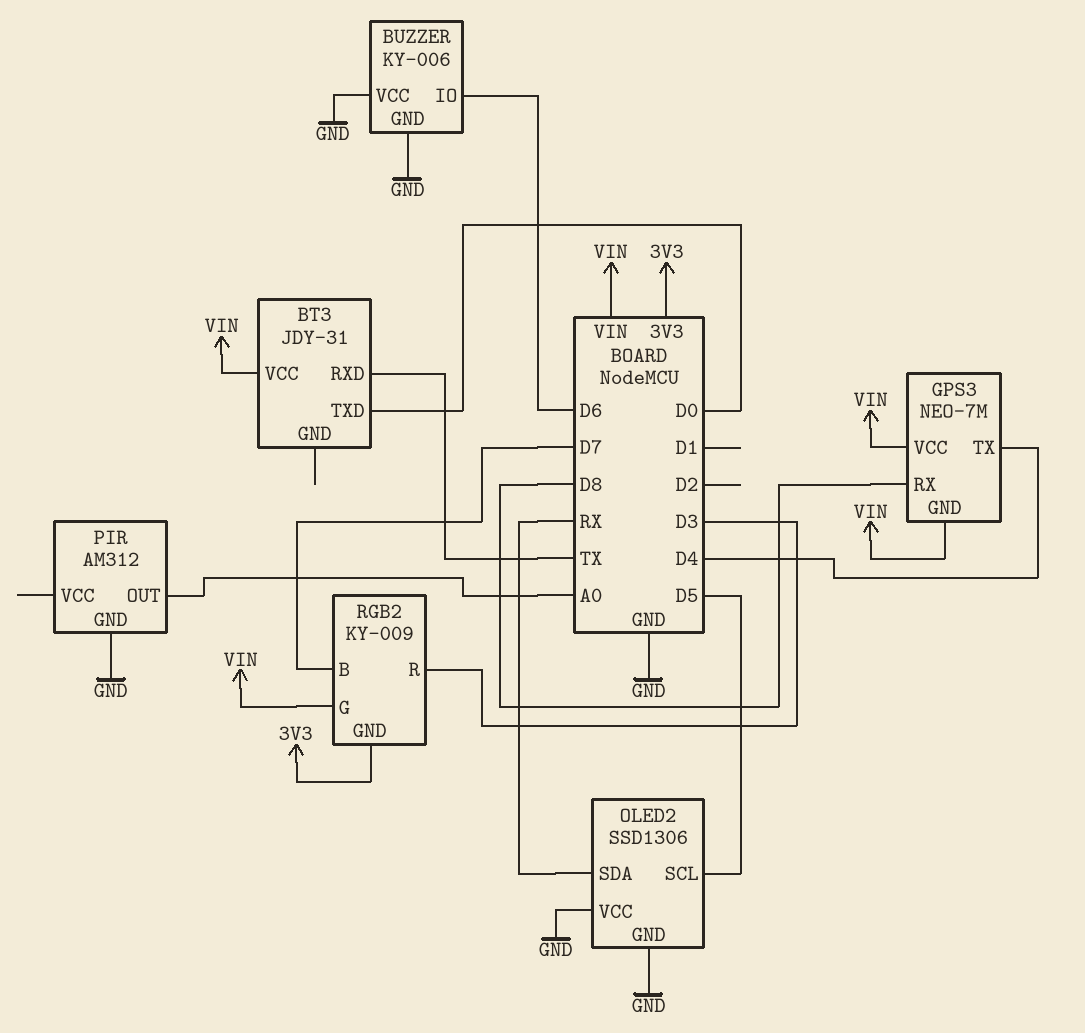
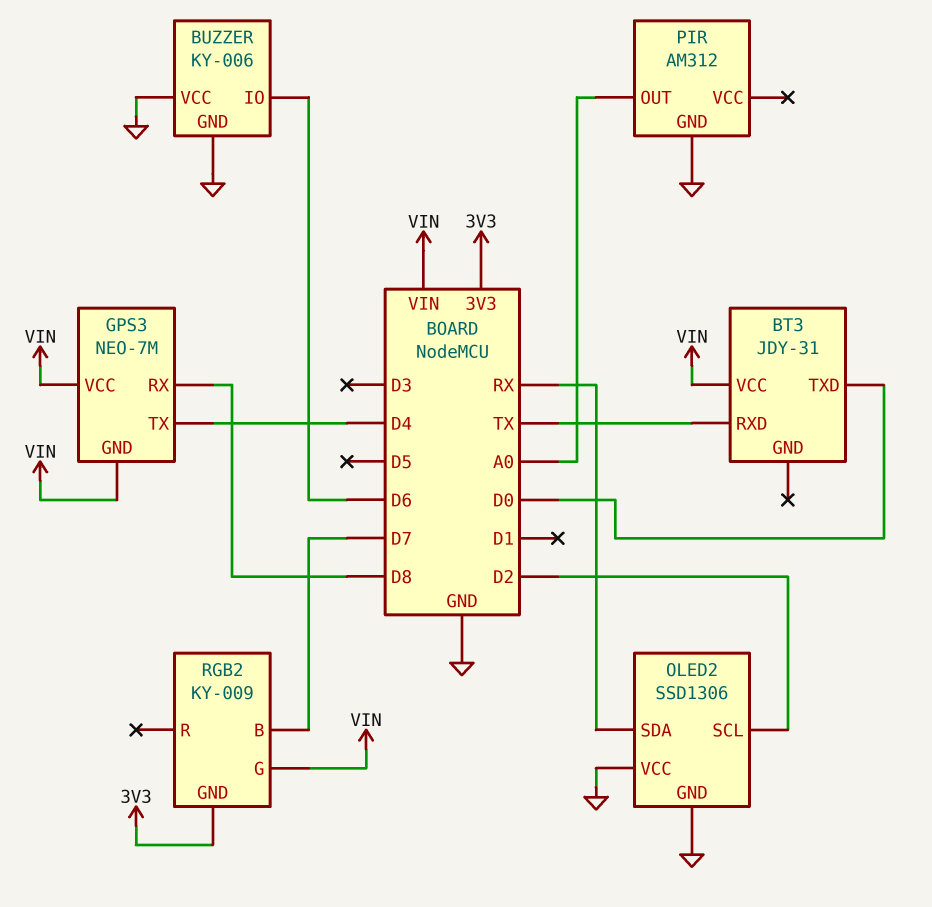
OLED2 pin SCL: D5 -> D2
RGB2 pin R: D3 -> none

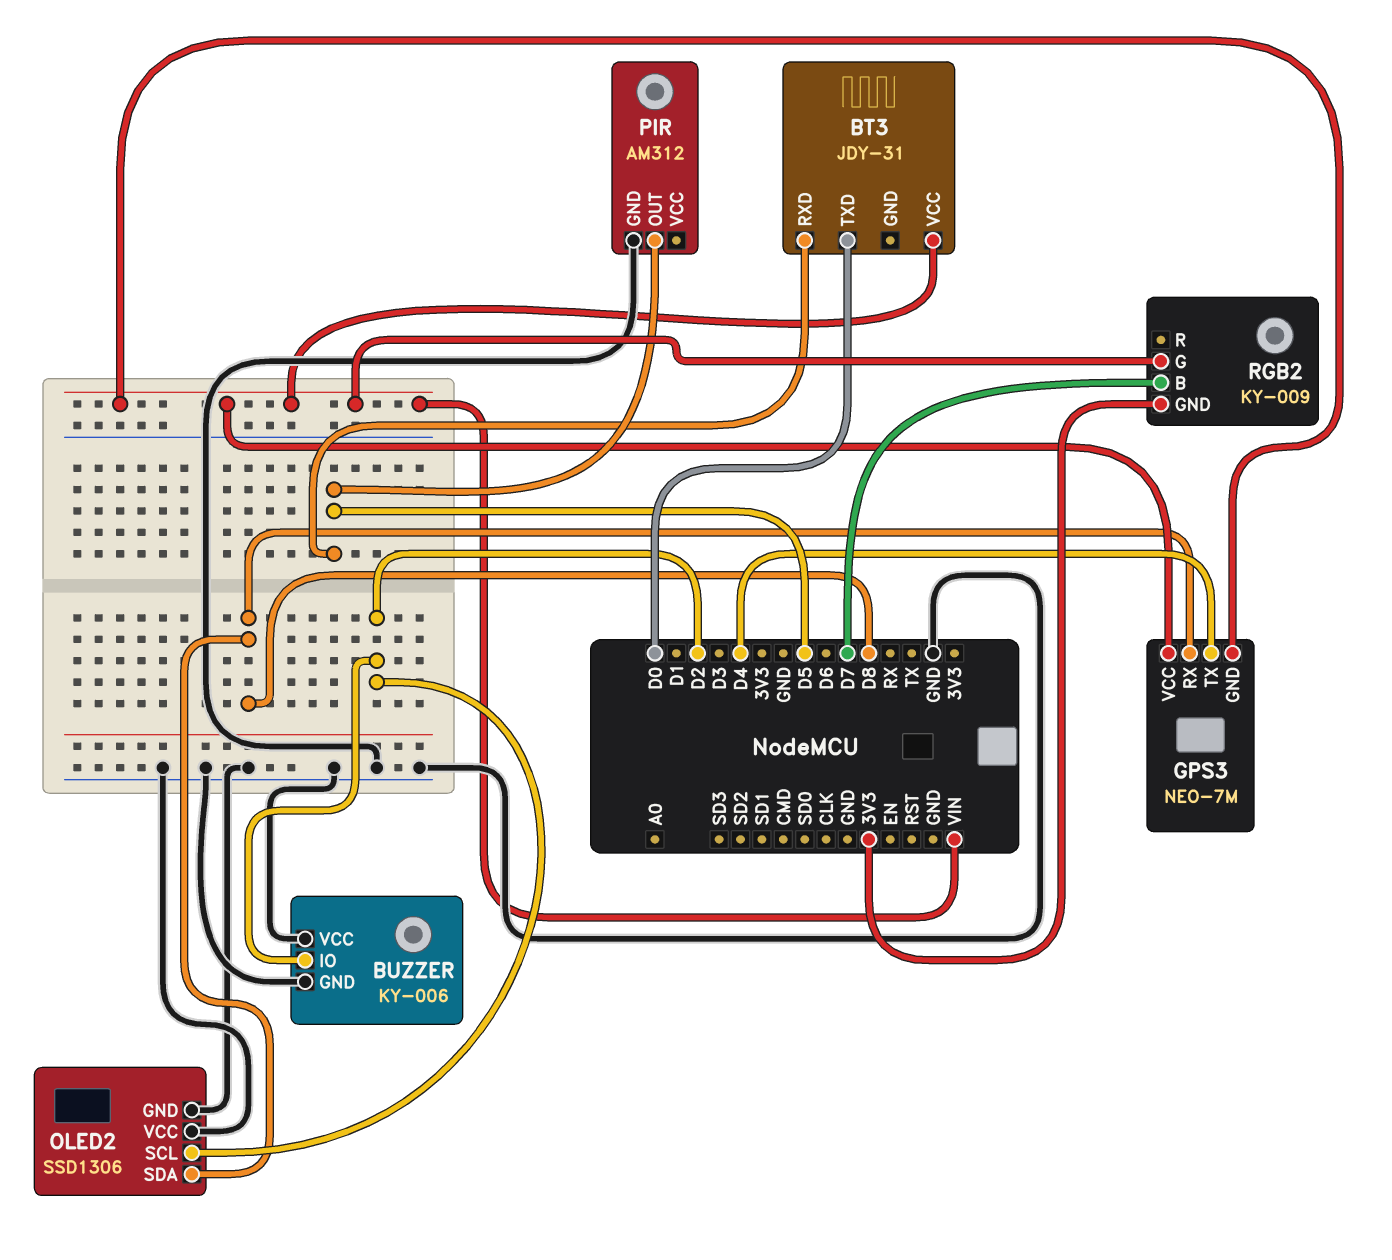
BT3 pin RXD: TX -> D5
BUZZER pin IO: D6 -> D2
OLED2 pin SDA: RX -> D8
PIR pin OUT: A0 -> D5

